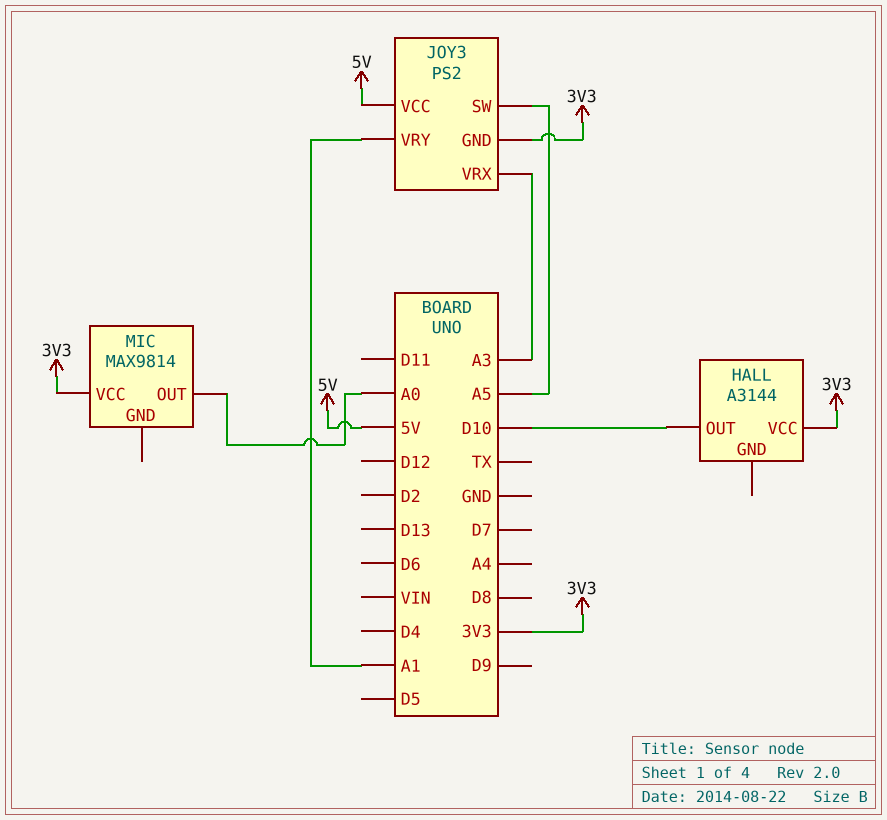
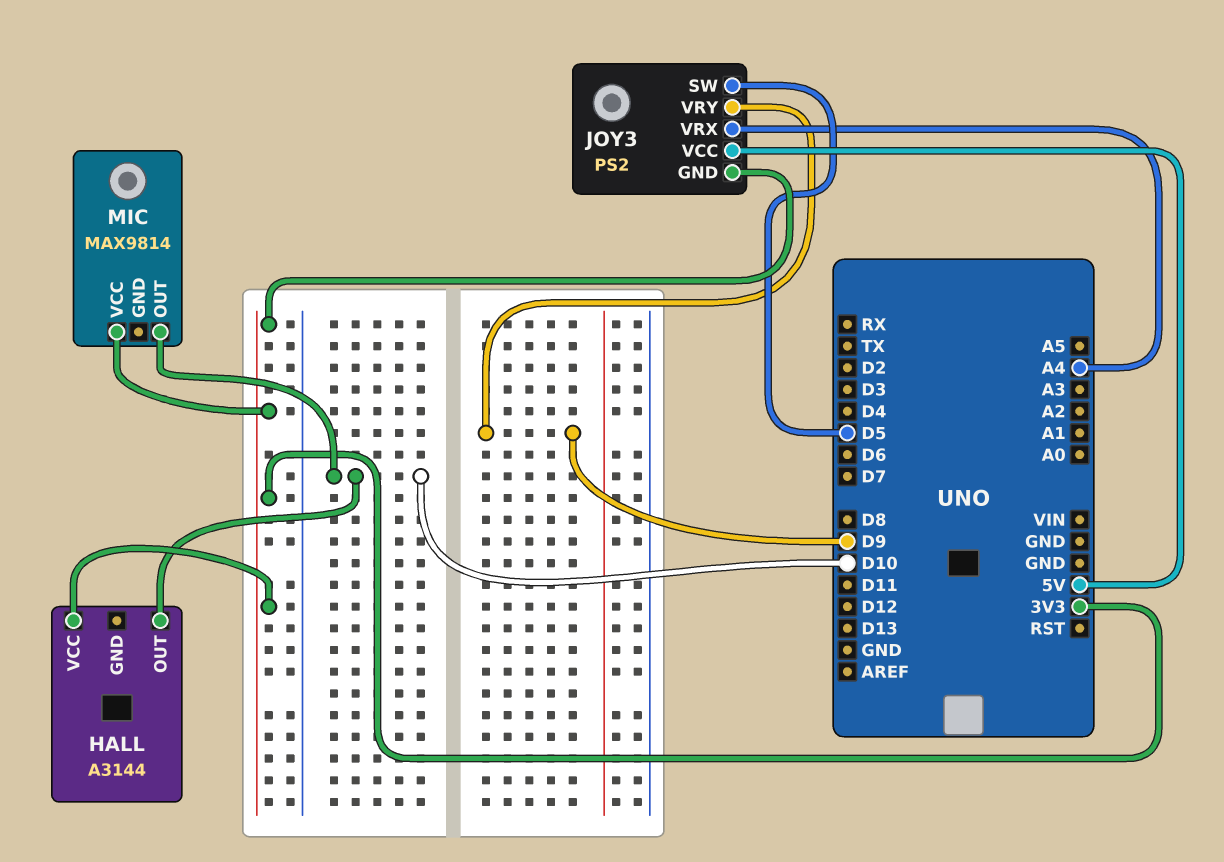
JOY3 pin SW: A5 -> D5
JOY3 pin VRX: A3 -> A4
JOY3 pin VRY: A1 -> D9
MIC pin OUT: A0 -> D10

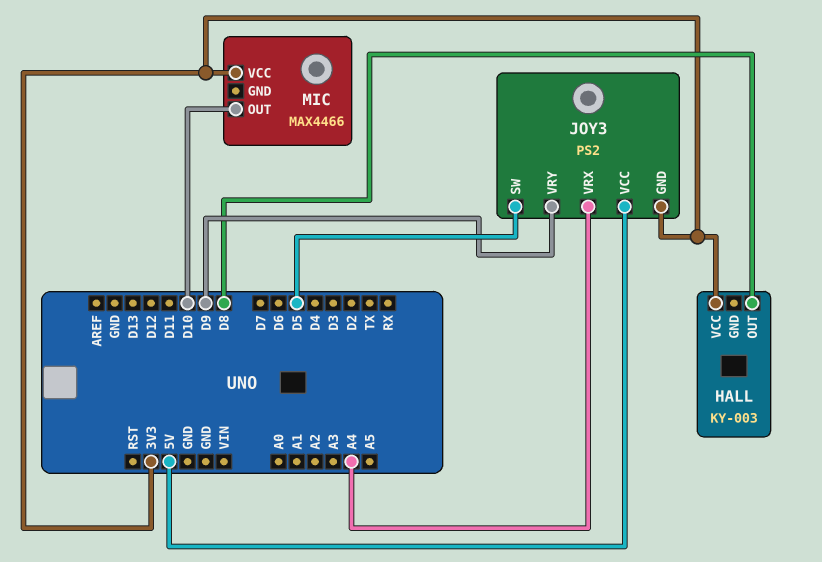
HALL: A3144 -> KY-003
HALL pin OUT: D10 -> D8
MIC: MAX9814 -> MAX4466

